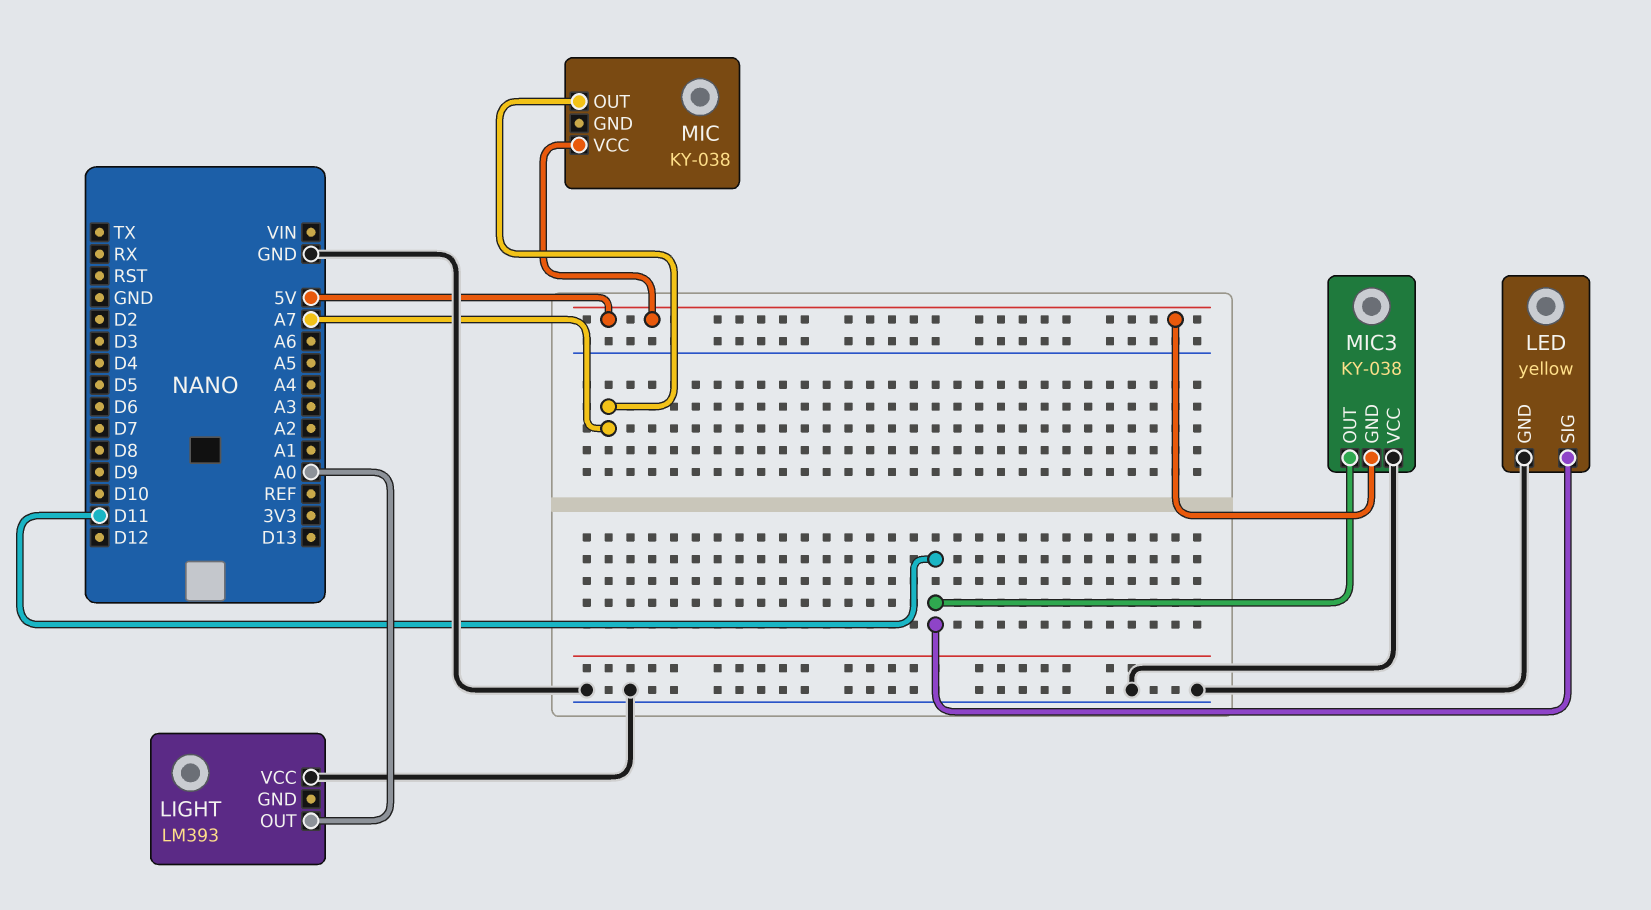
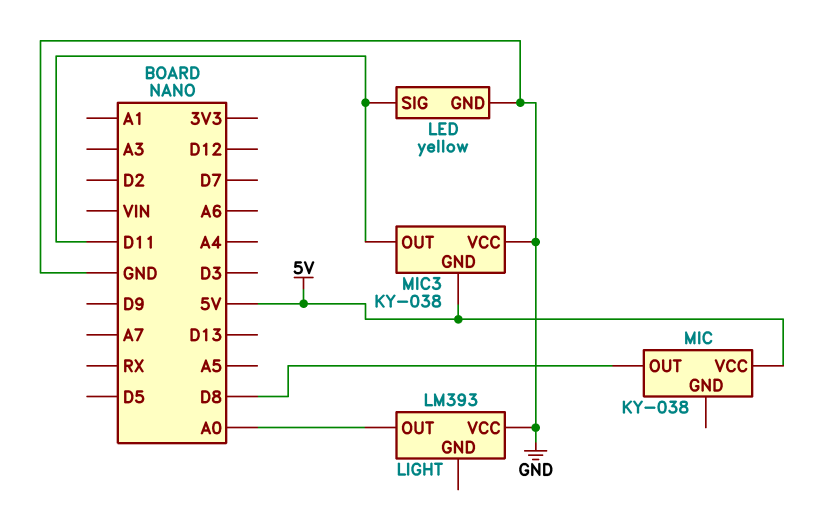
MIC pin OUT: A7 -> D8

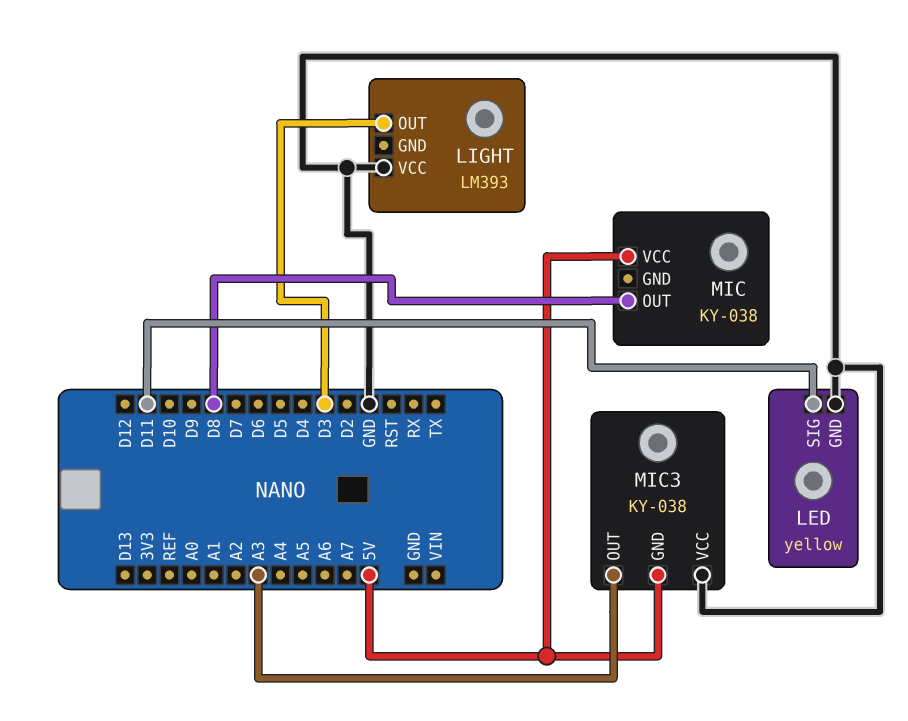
LIGHT pin OUT: A0 -> D3
MIC3 pin OUT: D11 -> A3

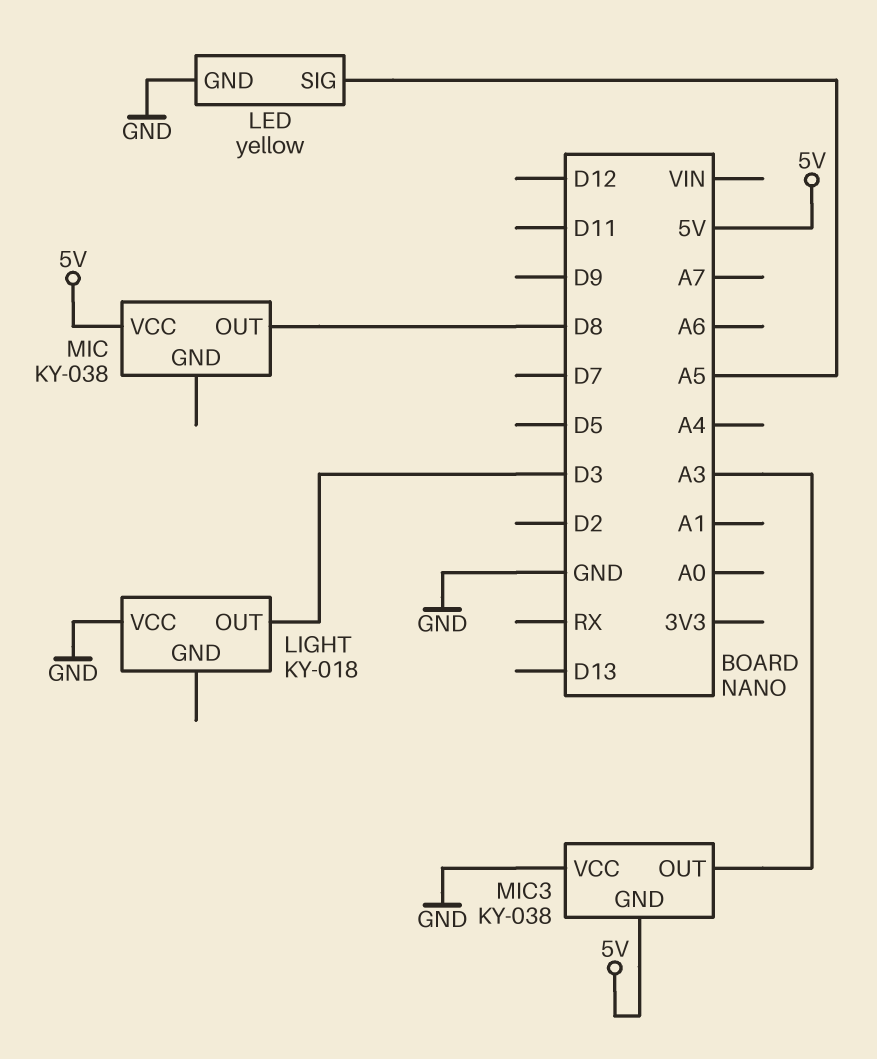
LED pin SIG: D11 -> A5
LIGHT: LM393 -> KY-018

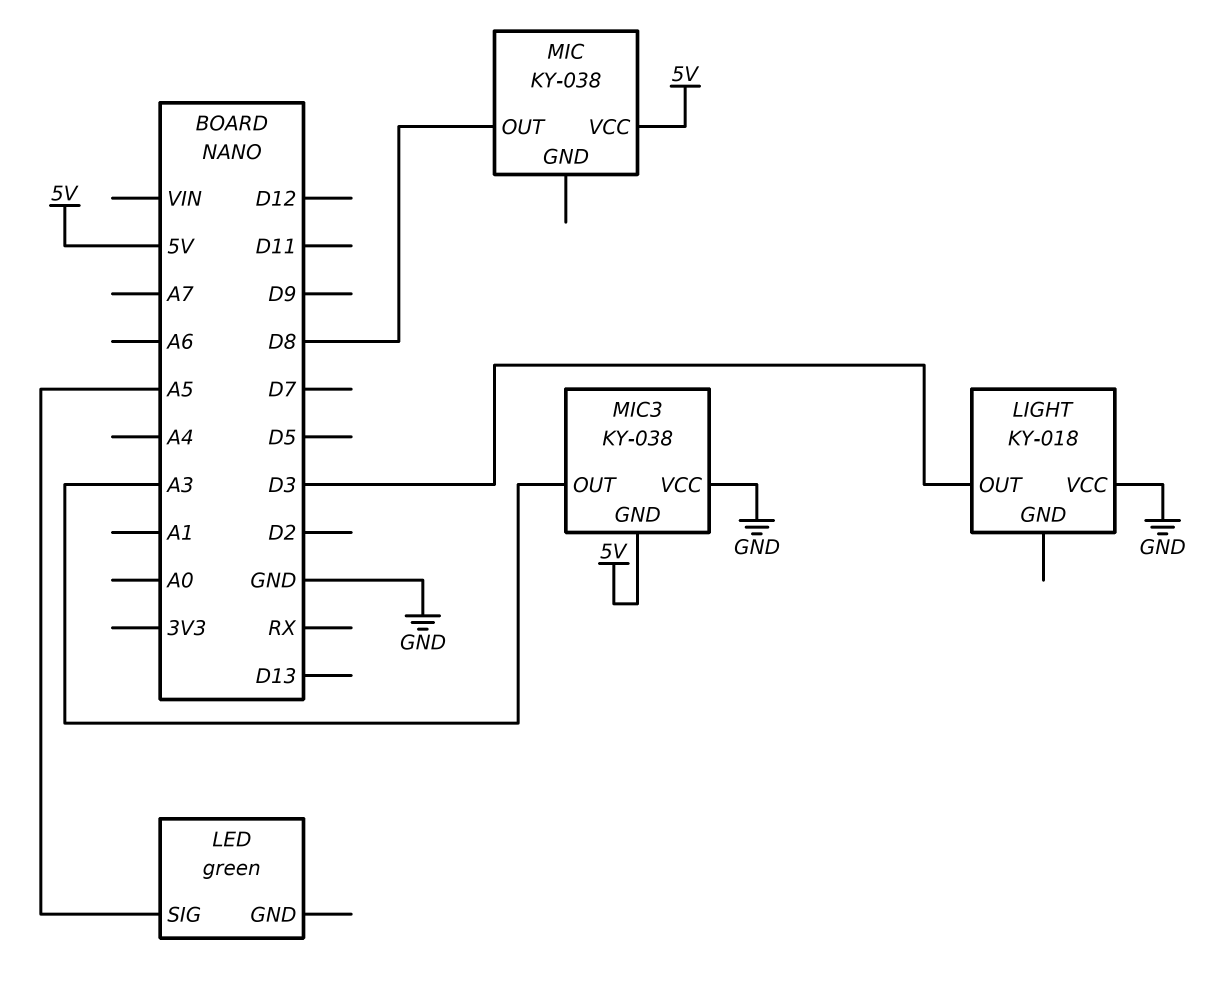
LED: yellow -> green
LED pin GND: GND -> none

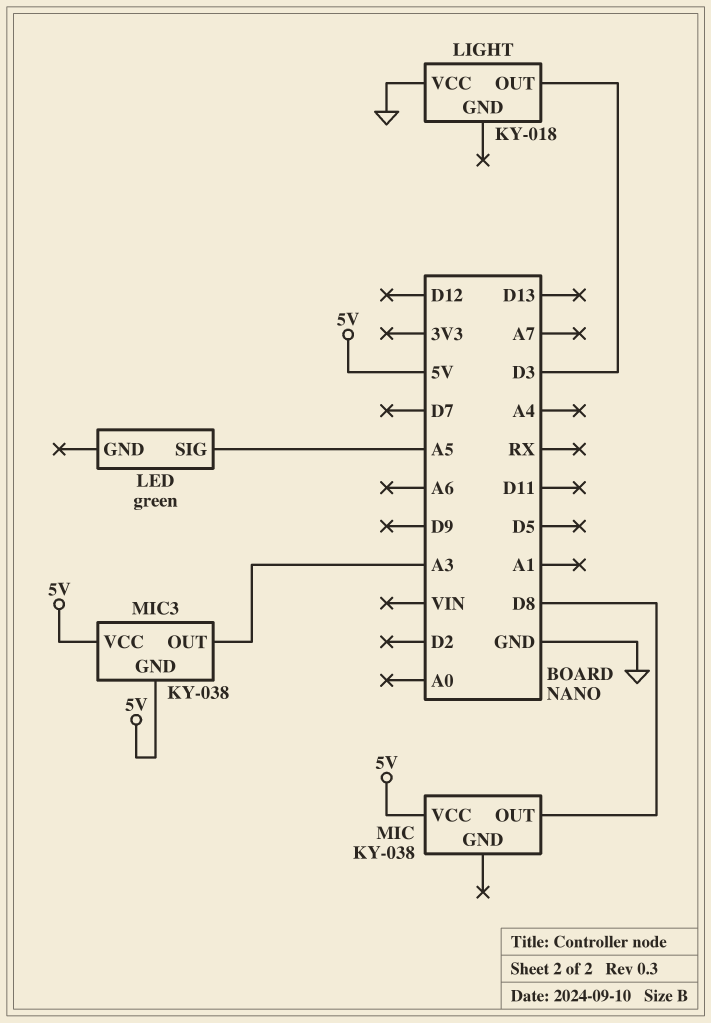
MIC3 pin VCC: GND -> 5V

